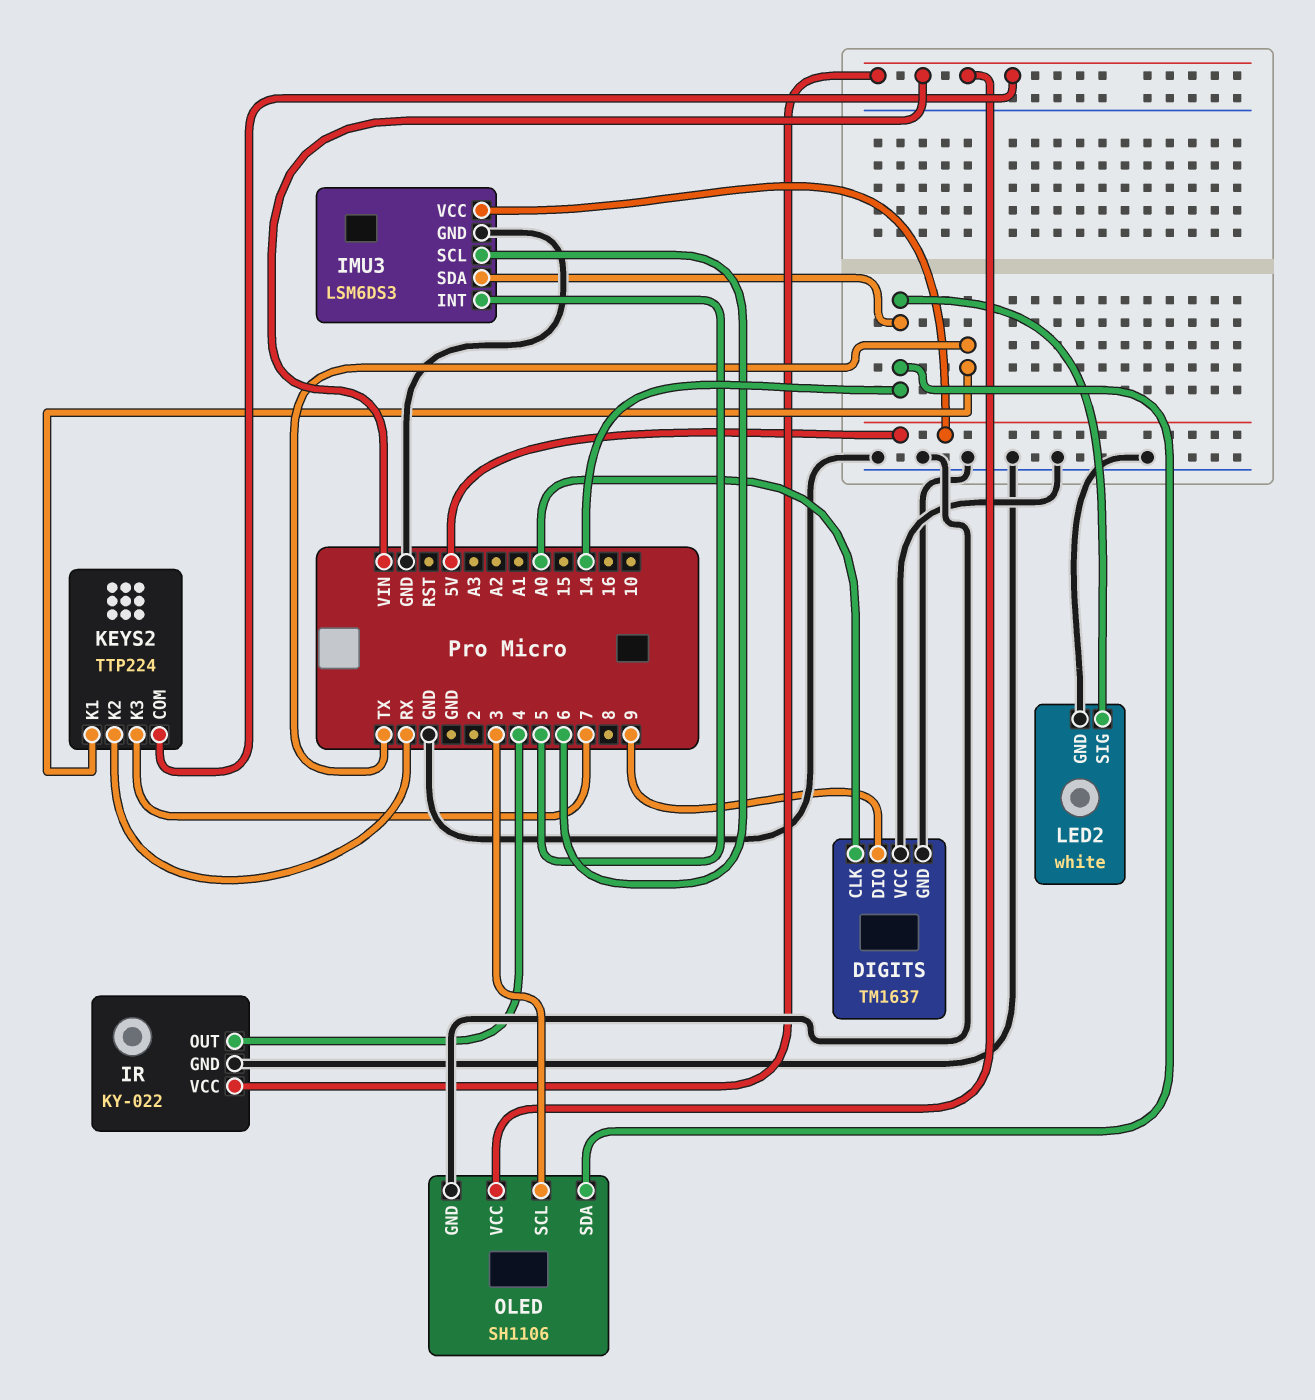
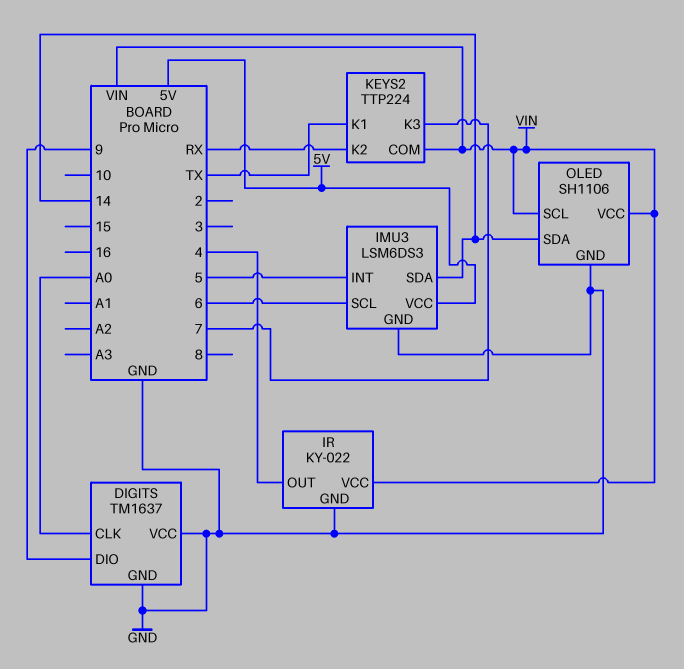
LED2: white -> none
LED2 pin GND: GND -> none
LED2 pin SIG: 14 -> none
OLED pin SCL: 3 -> VIN

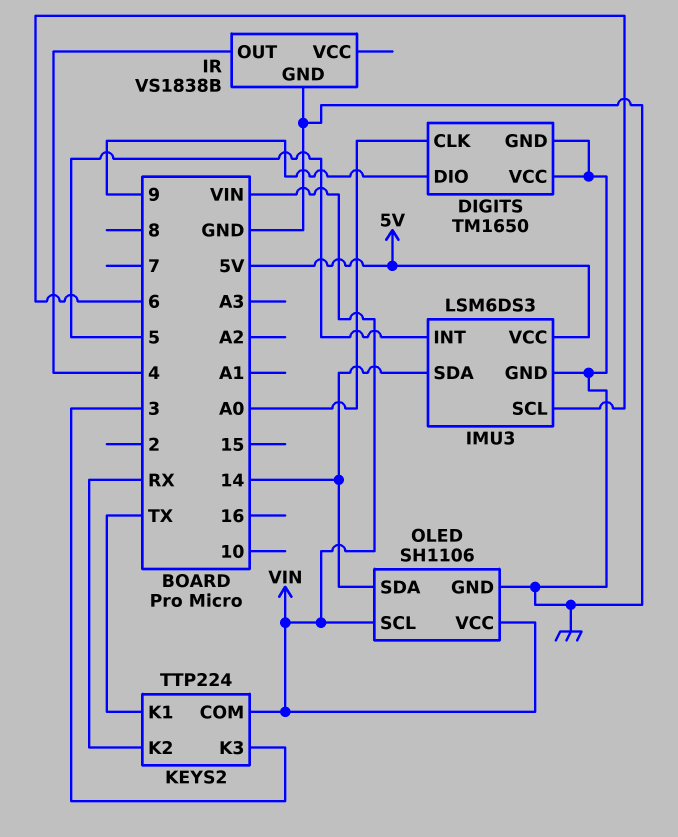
DIGITS: TM1637 -> TM1650
IR: KY-022 -> VS1838B
IR pin VCC: VIN -> none
KEYS2 pin K3: 7 -> 3

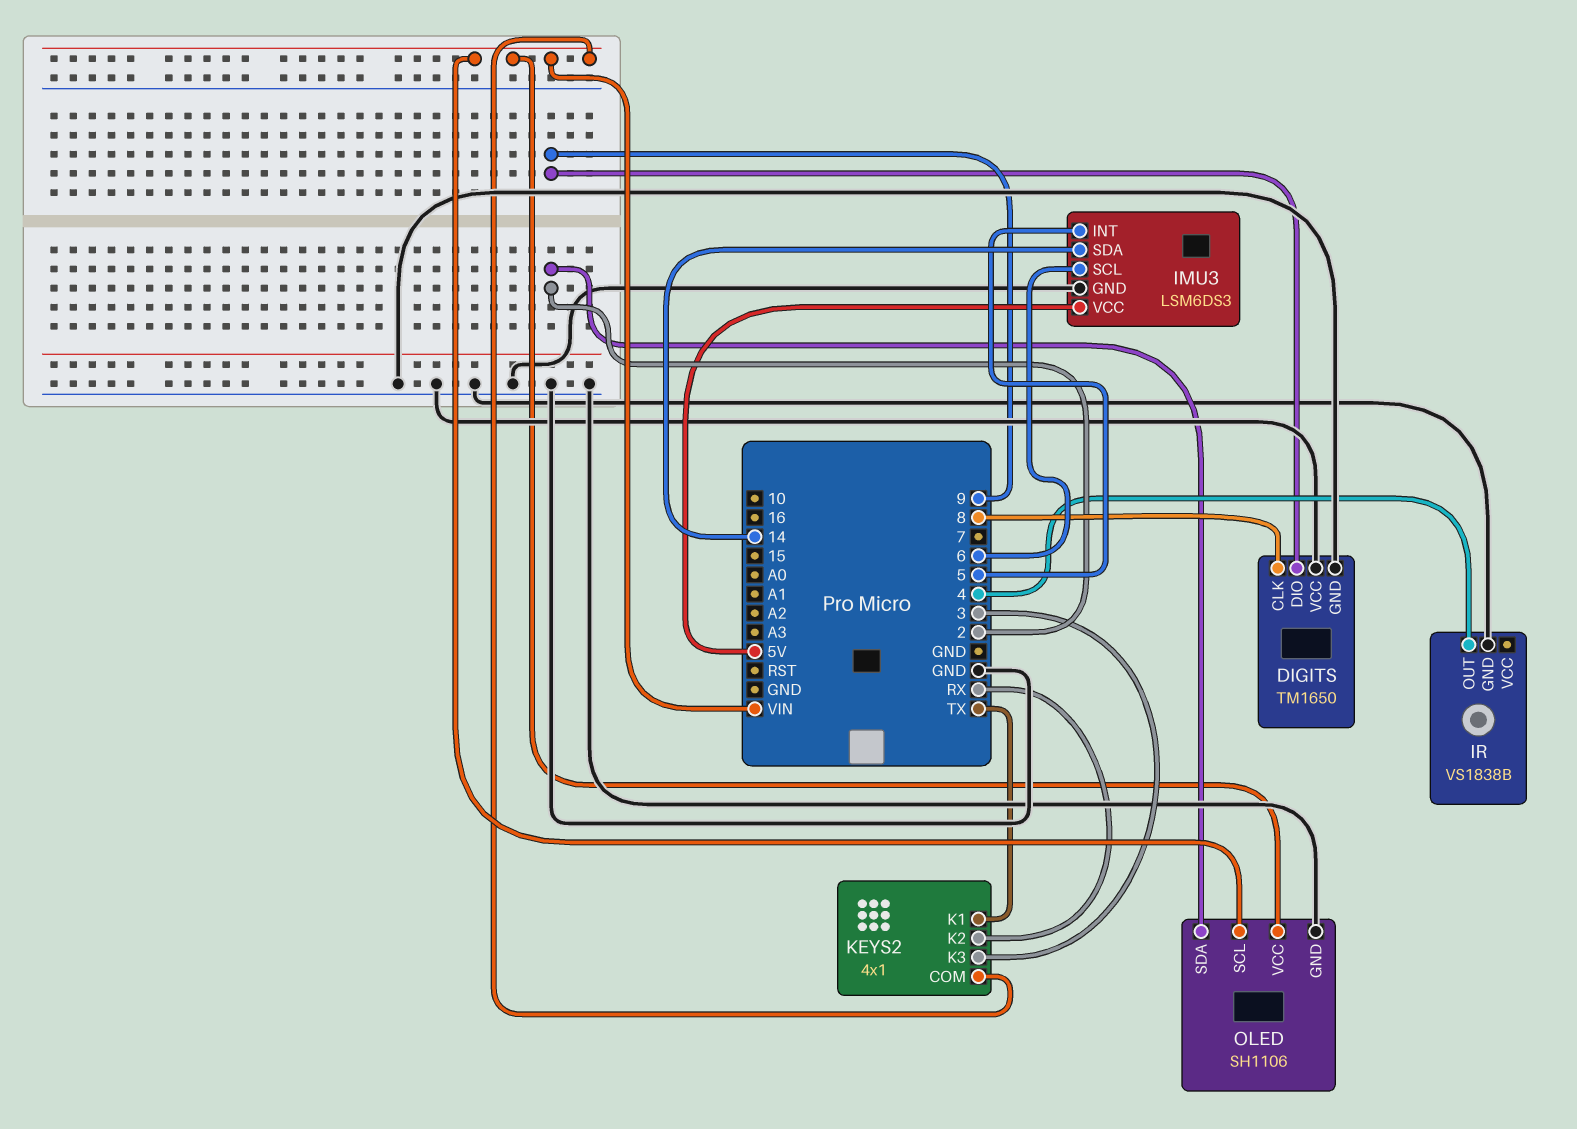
DIGITS pin CLK: A0 -> 8
KEYS2: TTP224 -> 4x1
OLED pin SDA: 14 -> 2

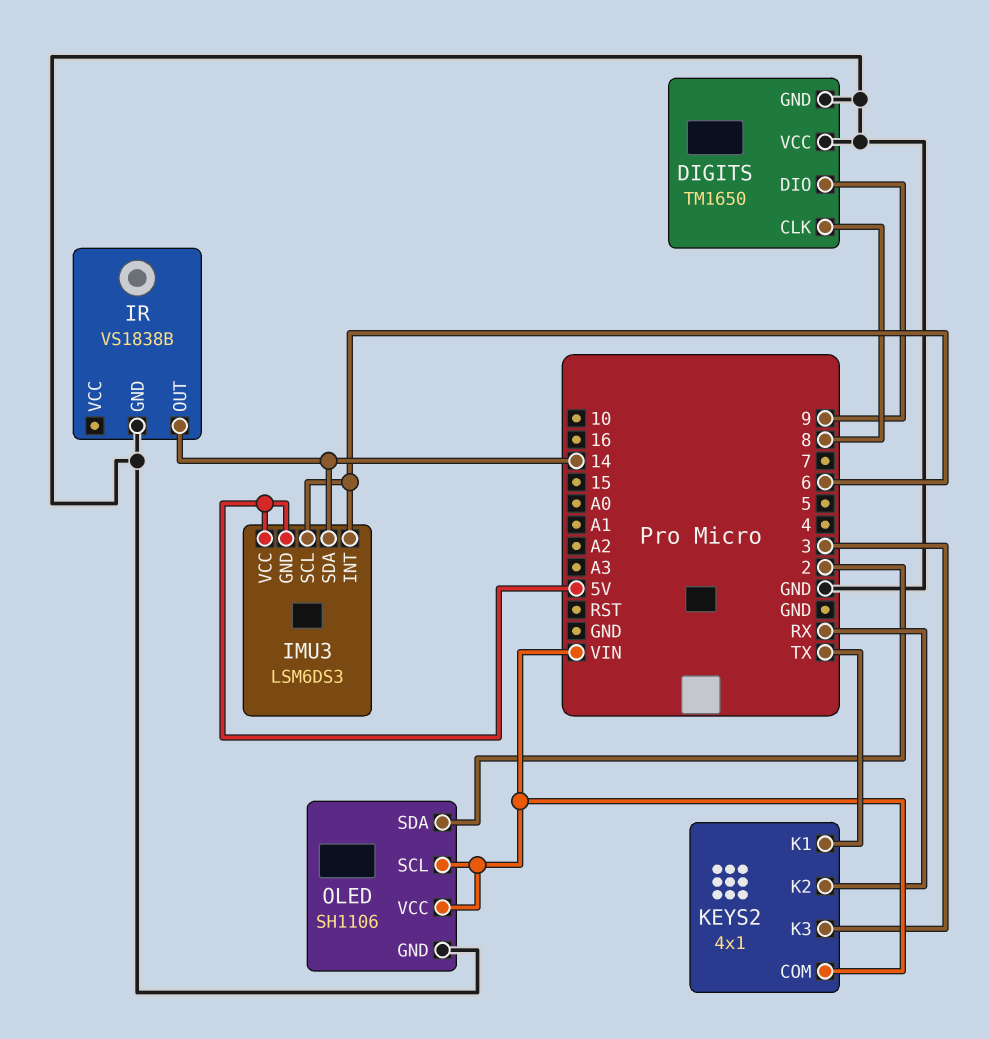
IMU3 pin GND: GND -> 5V
IMU3 pin INT: 5 -> 6
IR pin OUT: 4 -> 14

